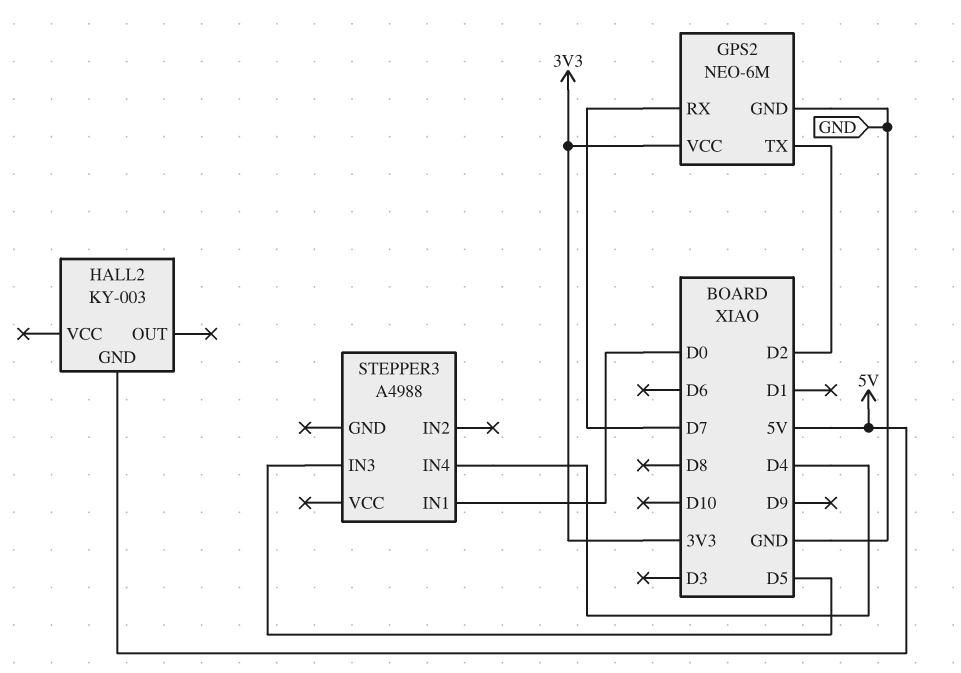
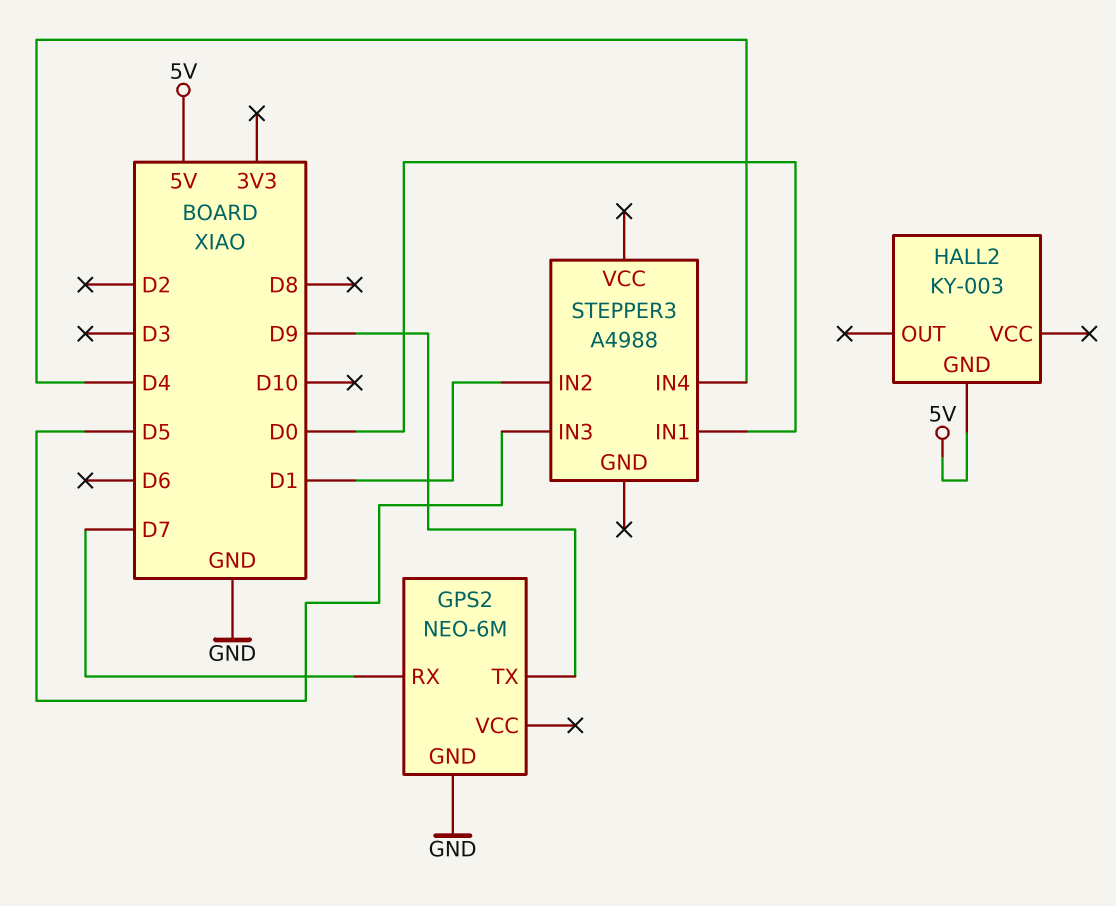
GPS2 pin TX: D2 -> D9
GPS2 pin VCC: 3V3 -> none
STEPPER3 pin IN2: none -> D1

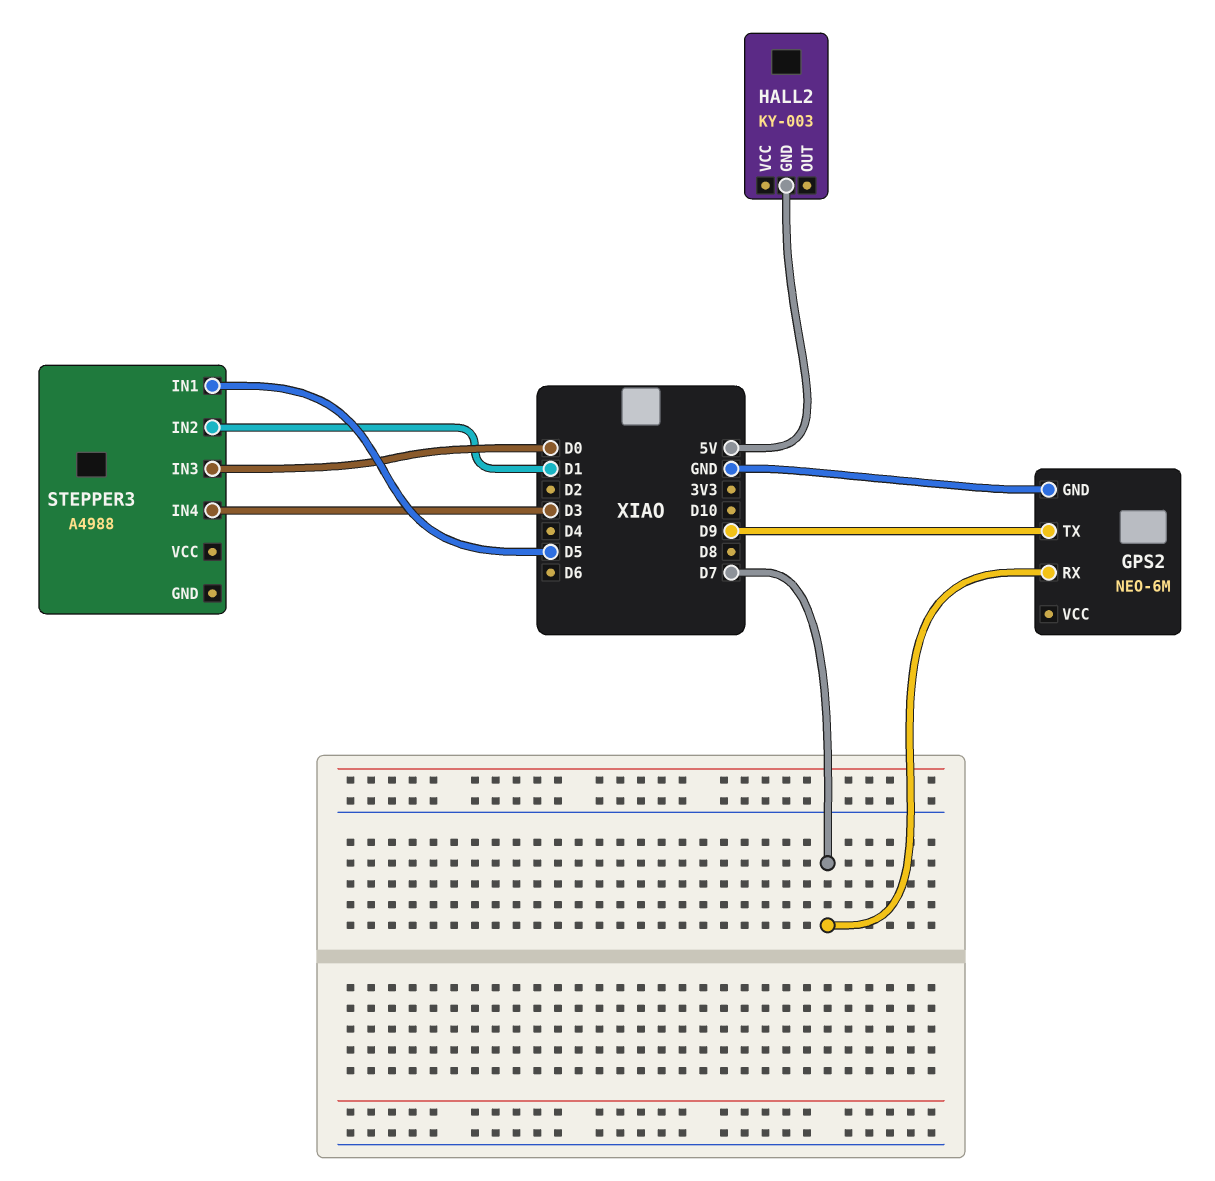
STEPPER3 pin IN1: D0 -> D5
STEPPER3 pin IN3: D5 -> D0
STEPPER3 pin IN4: D4 -> D3

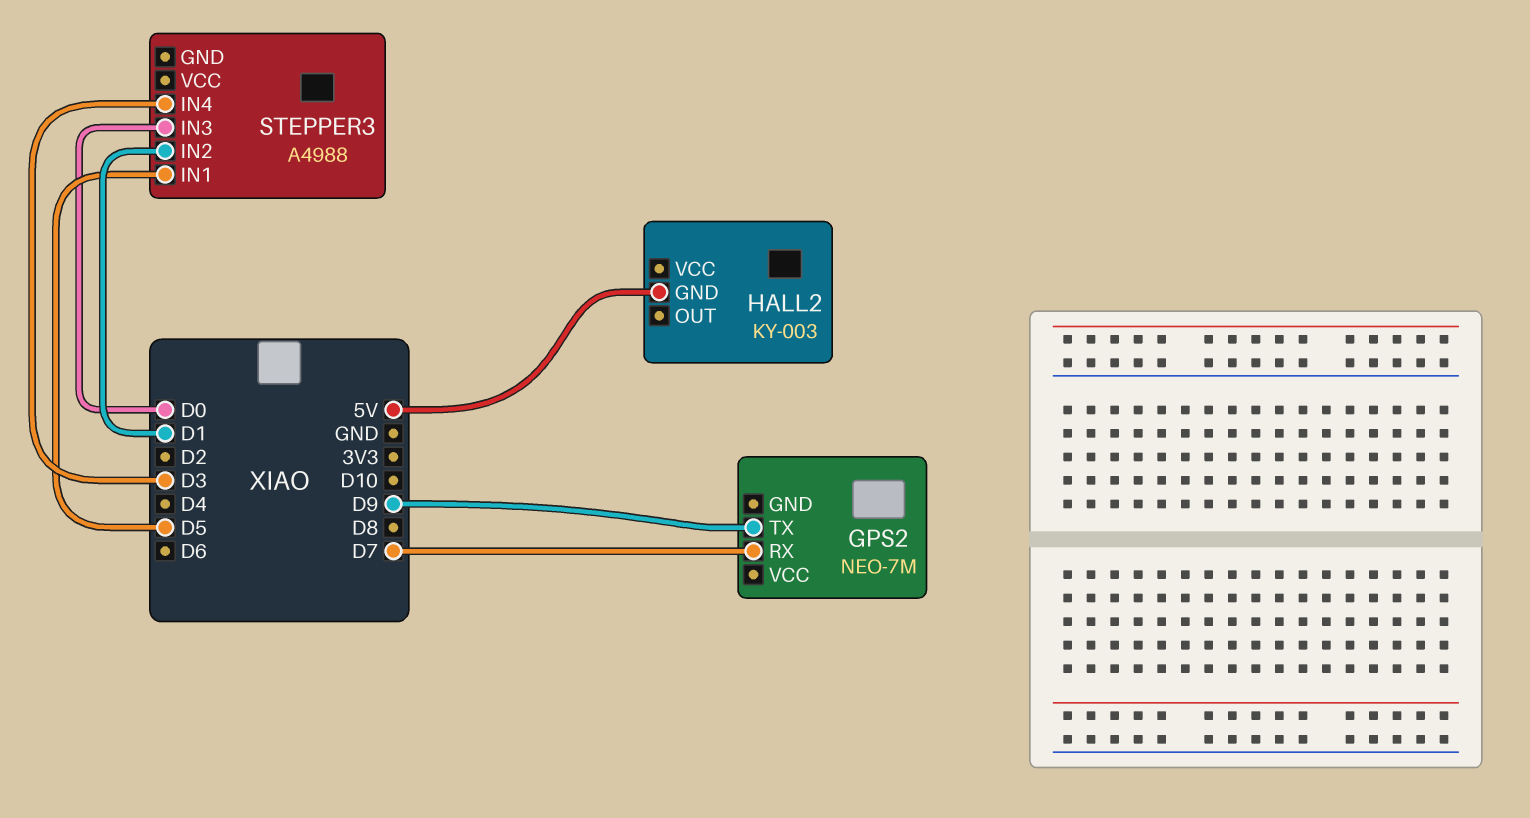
GPS2: NEO-6M -> NEO-7M
GPS2 pin GND: GND -> none

